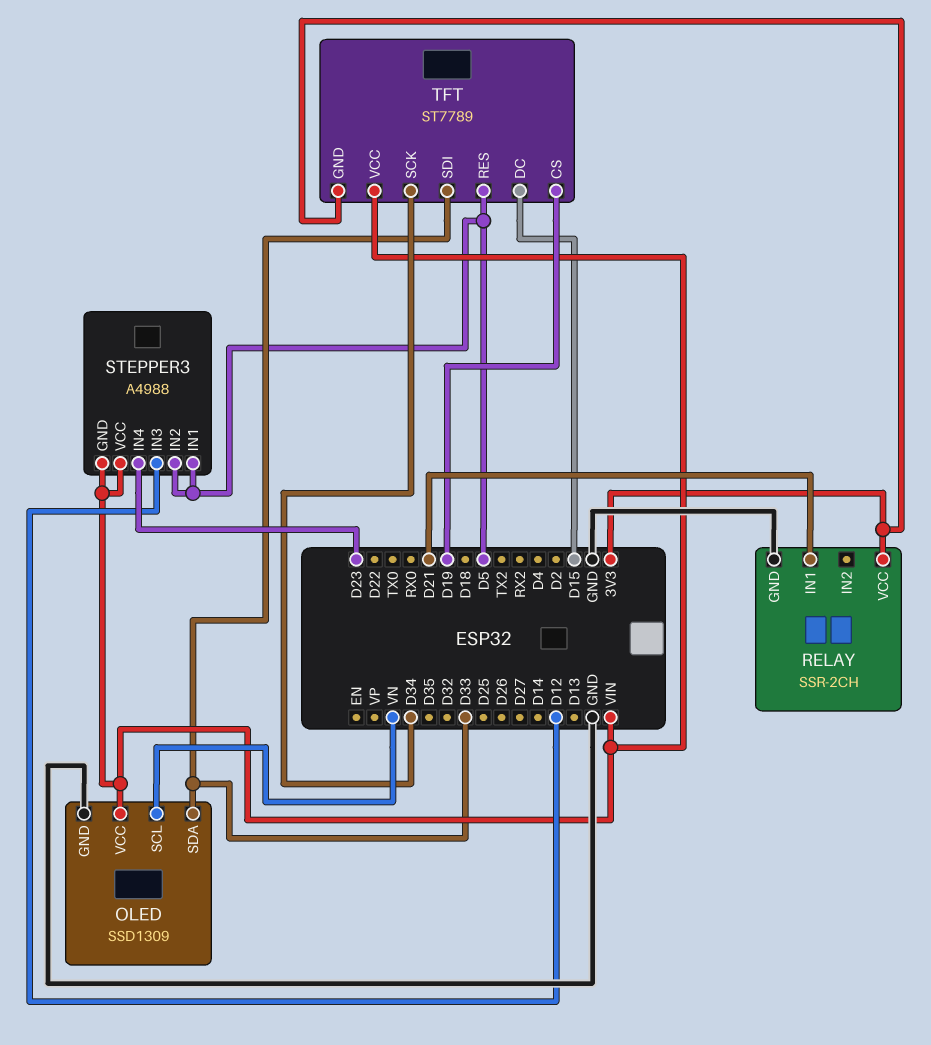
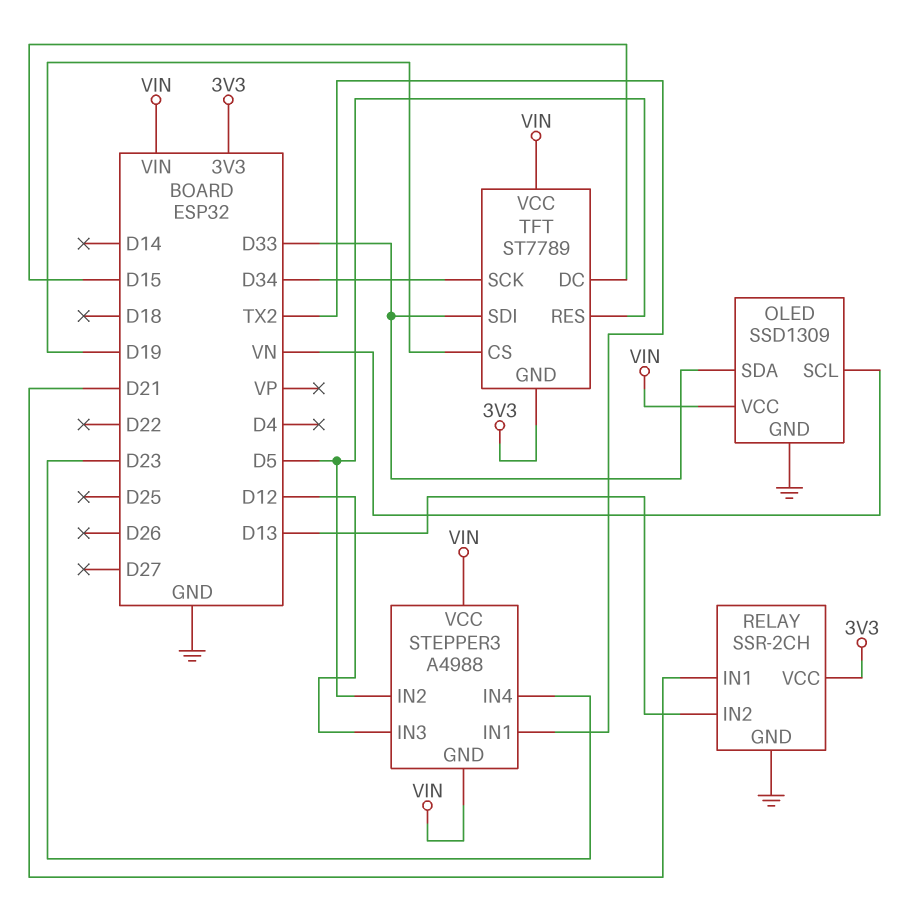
RELAY pin IN2: none -> D13
STEPPER3 pin IN1: D5 -> TX2

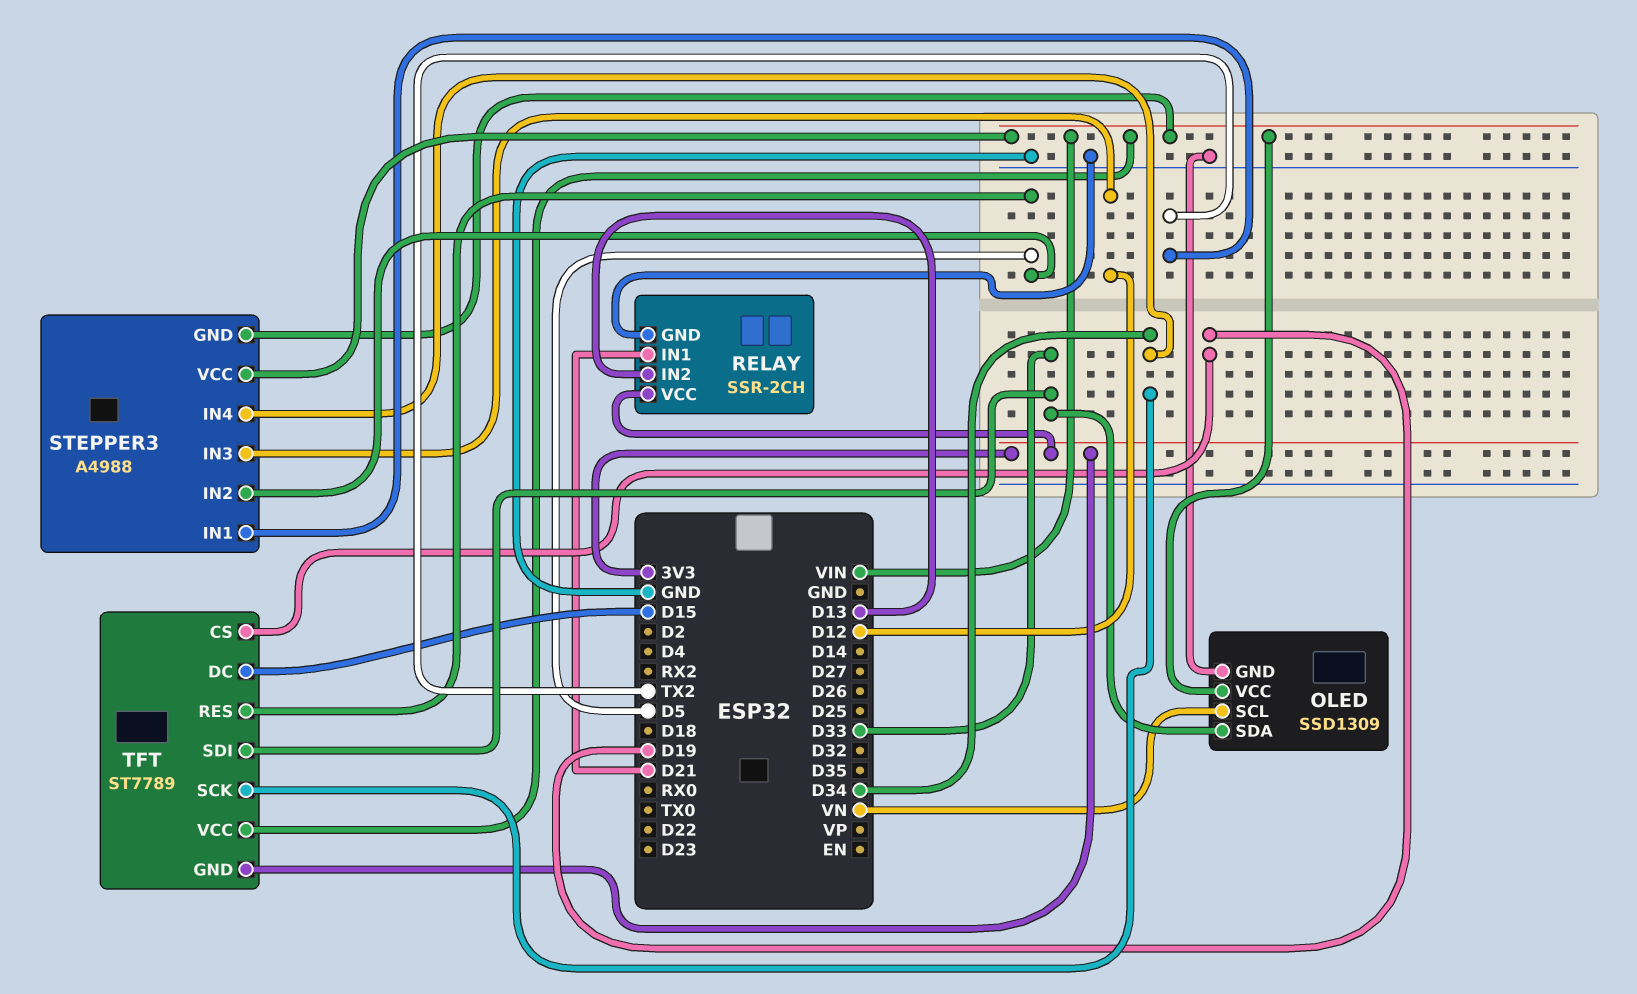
STEPPER3 pin IN4: D23 -> D34

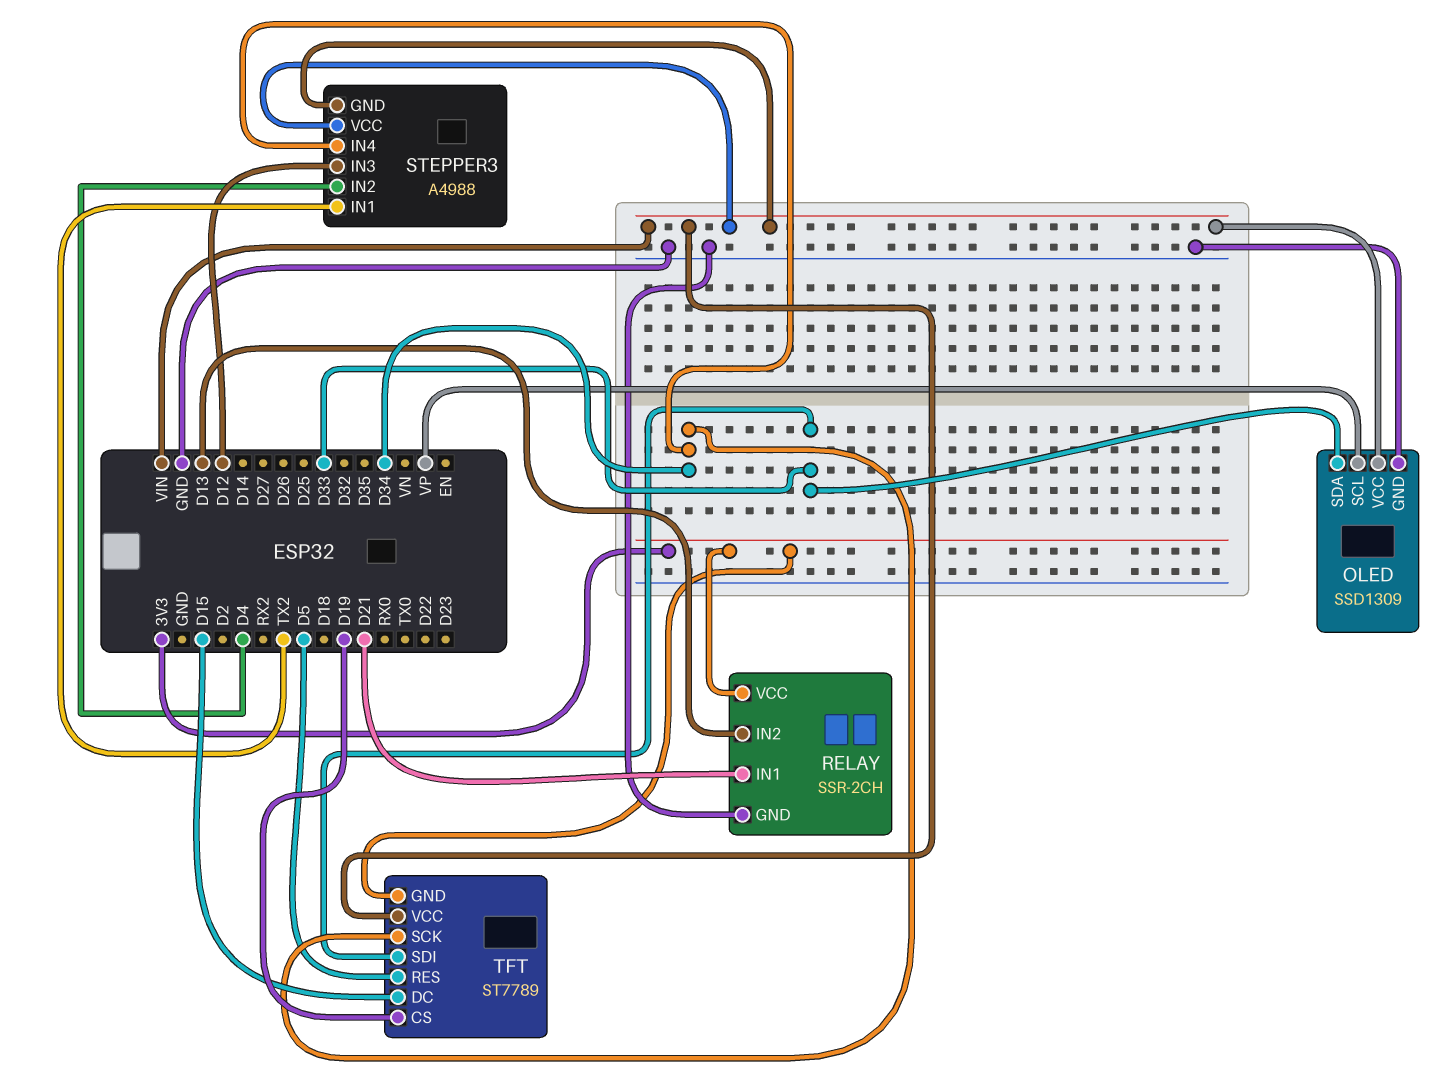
OLED pin SCL: VN -> VP
STEPPER3 pin IN2: D5 -> D4

